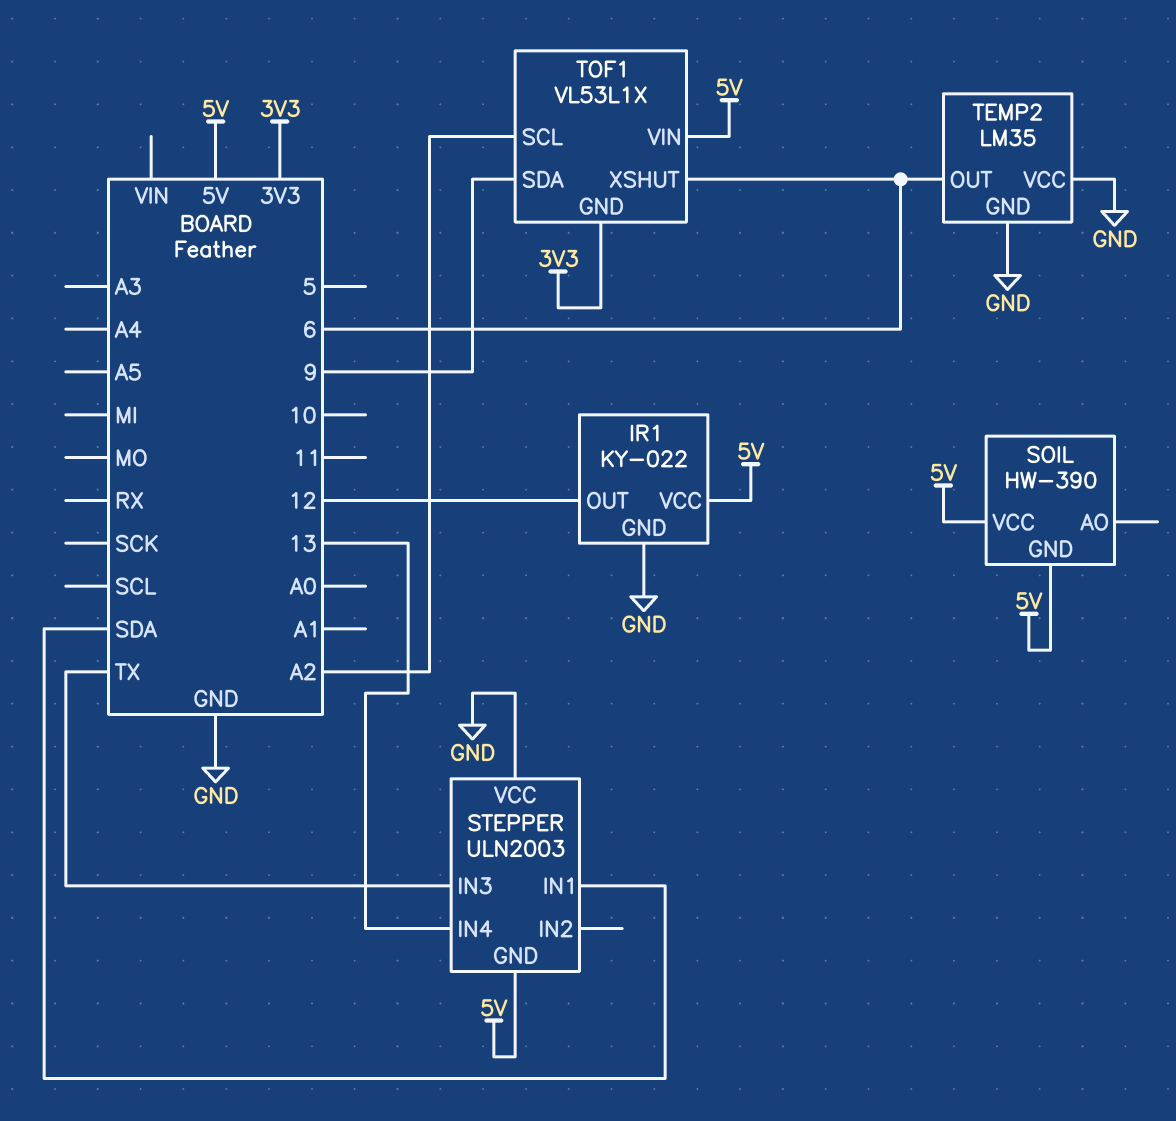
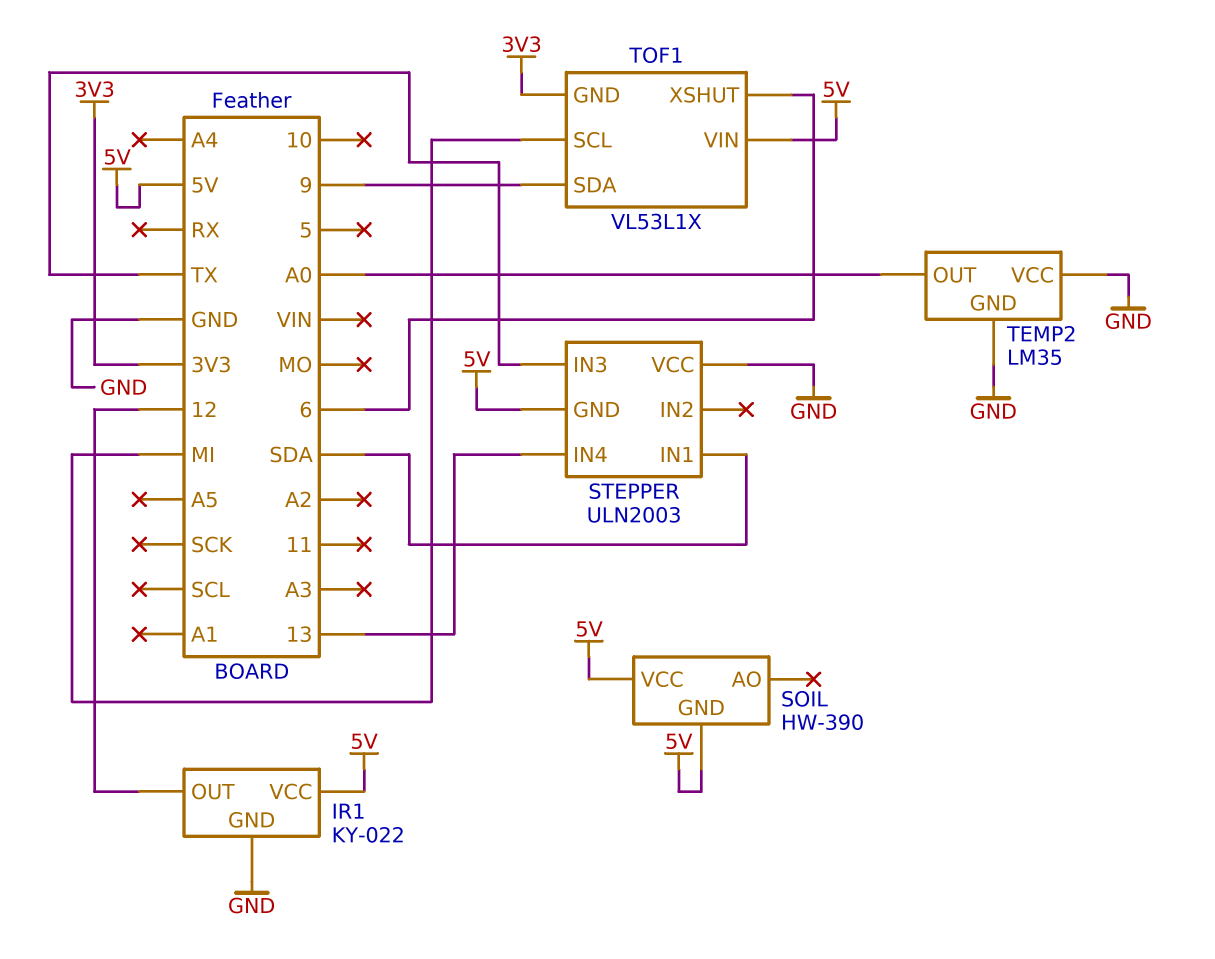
TEMP2 pin OUT: 6 -> A0
TOF1 pin SCL: A2 -> MI

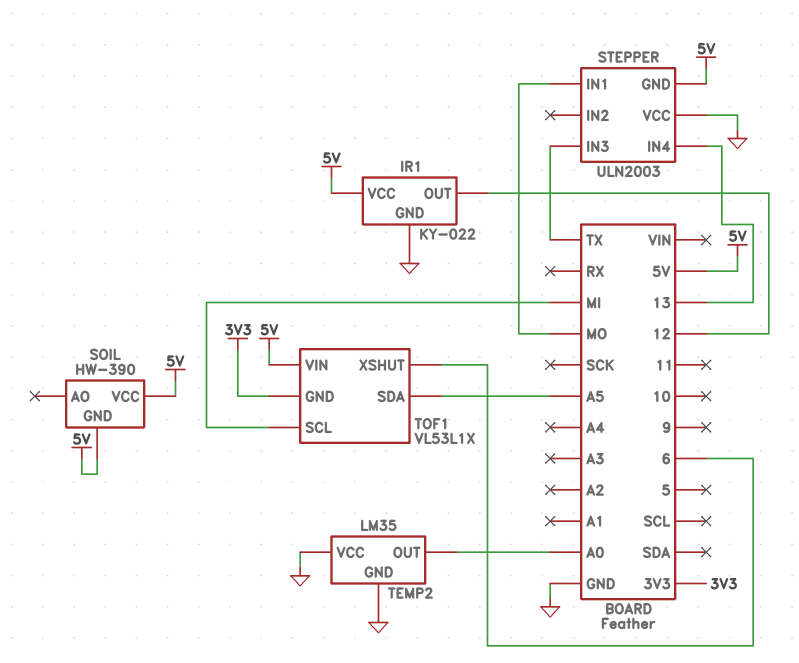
STEPPER pin IN1: SDA -> MO
TOF1 pin SDA: 9 -> A5

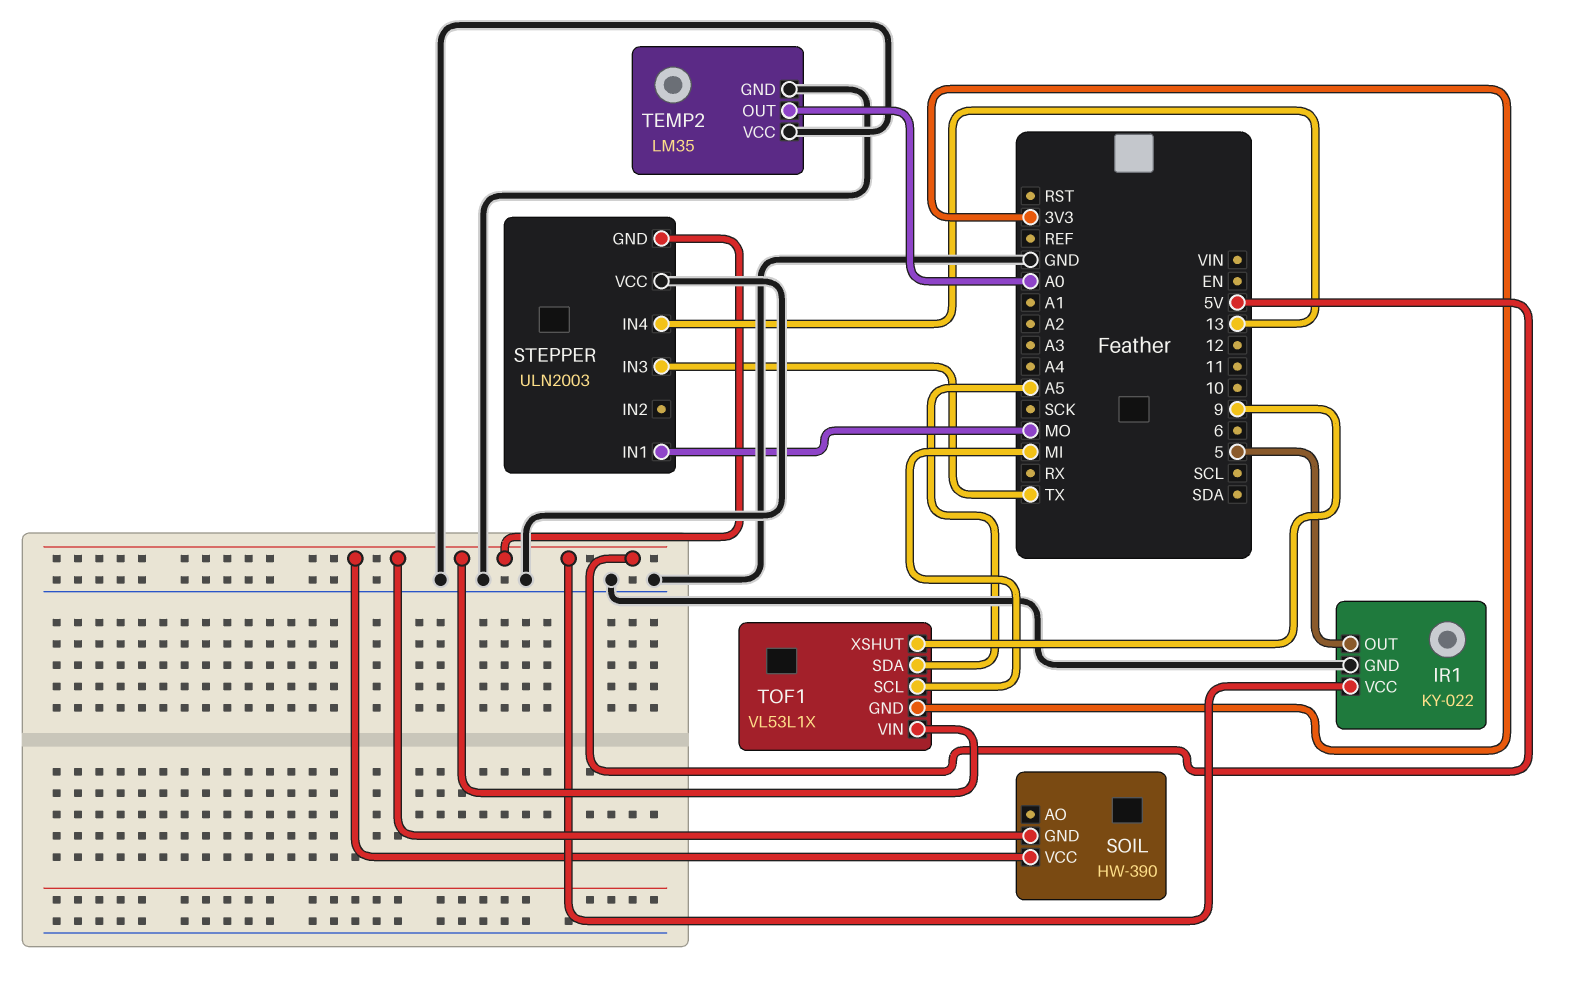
IR1 pin OUT: 12 -> 5
TOF1 pin XSHUT: 6 -> 9

